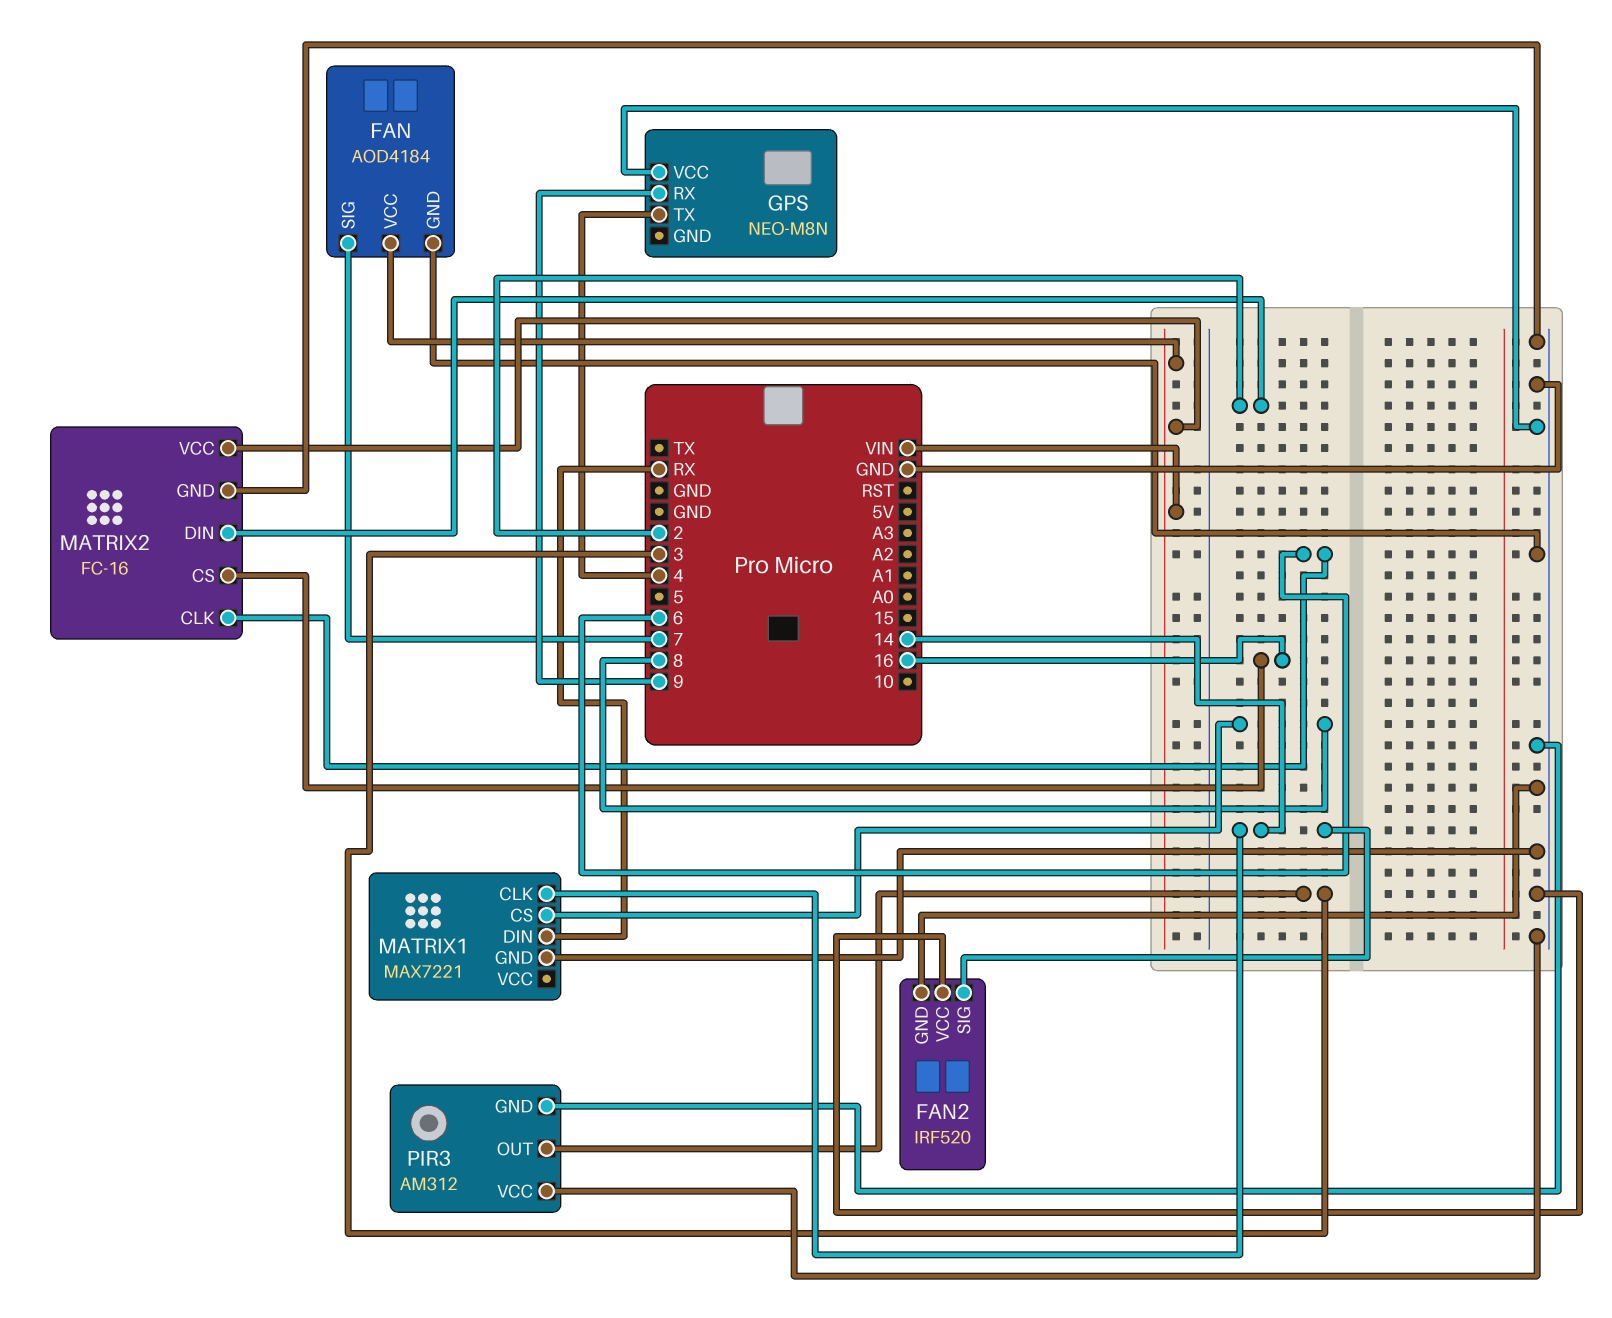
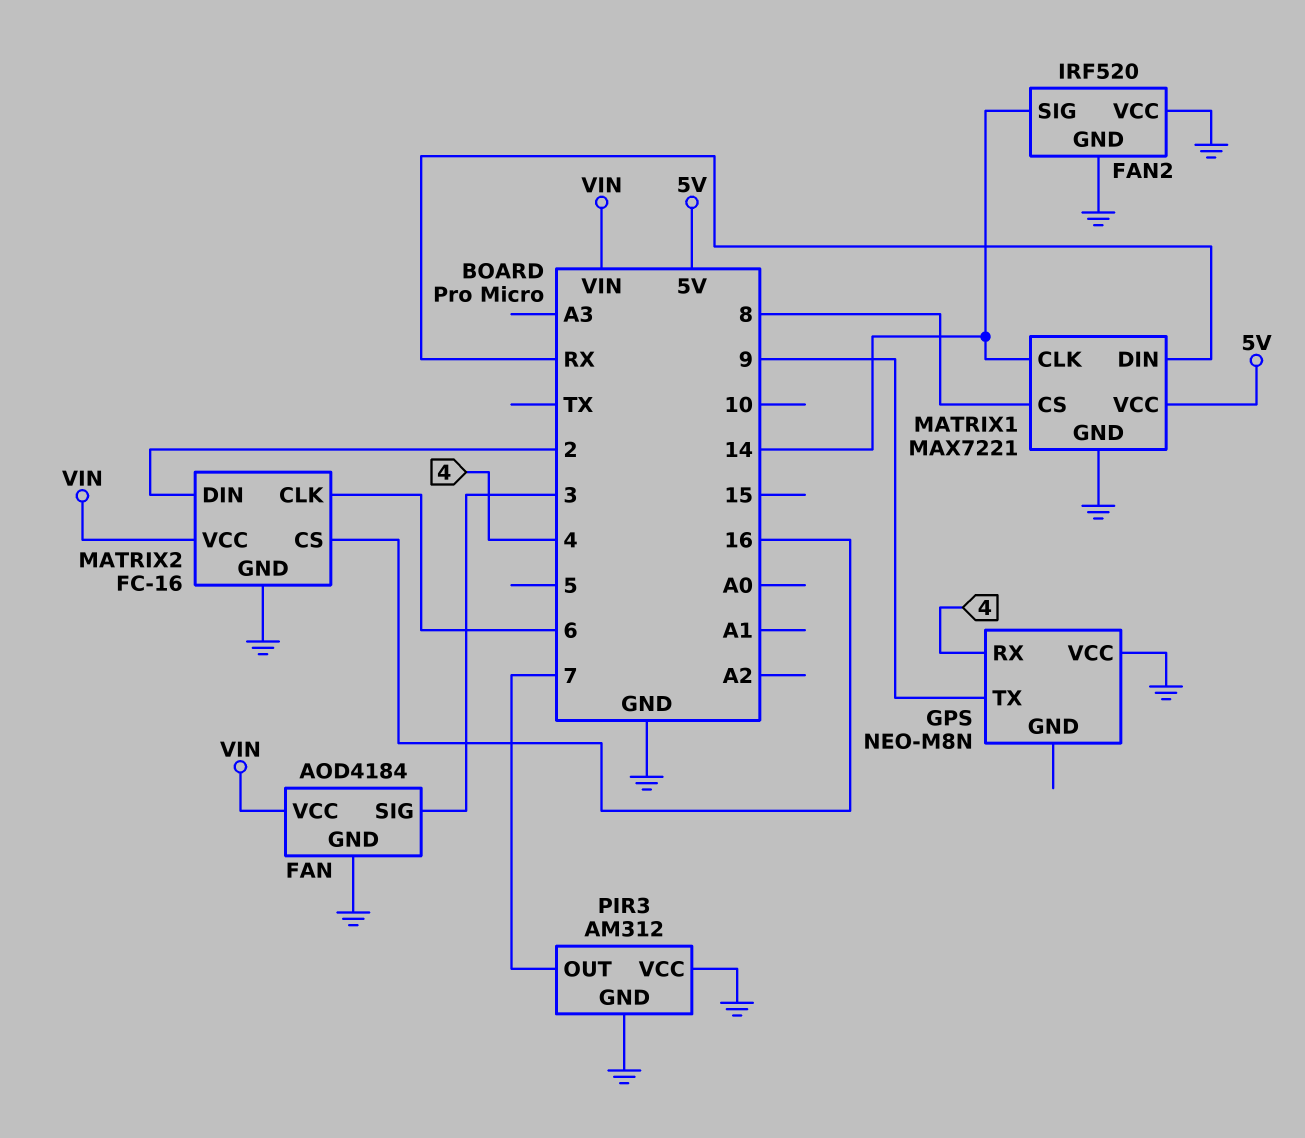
FAN pin SIG: 7 -> 3
GPS pin RX: 9 -> 4
GPS pin TX: 4 -> 9
MATRIX1 pin VCC: none -> 5V
PIR3 pin OUT: 3 -> 7

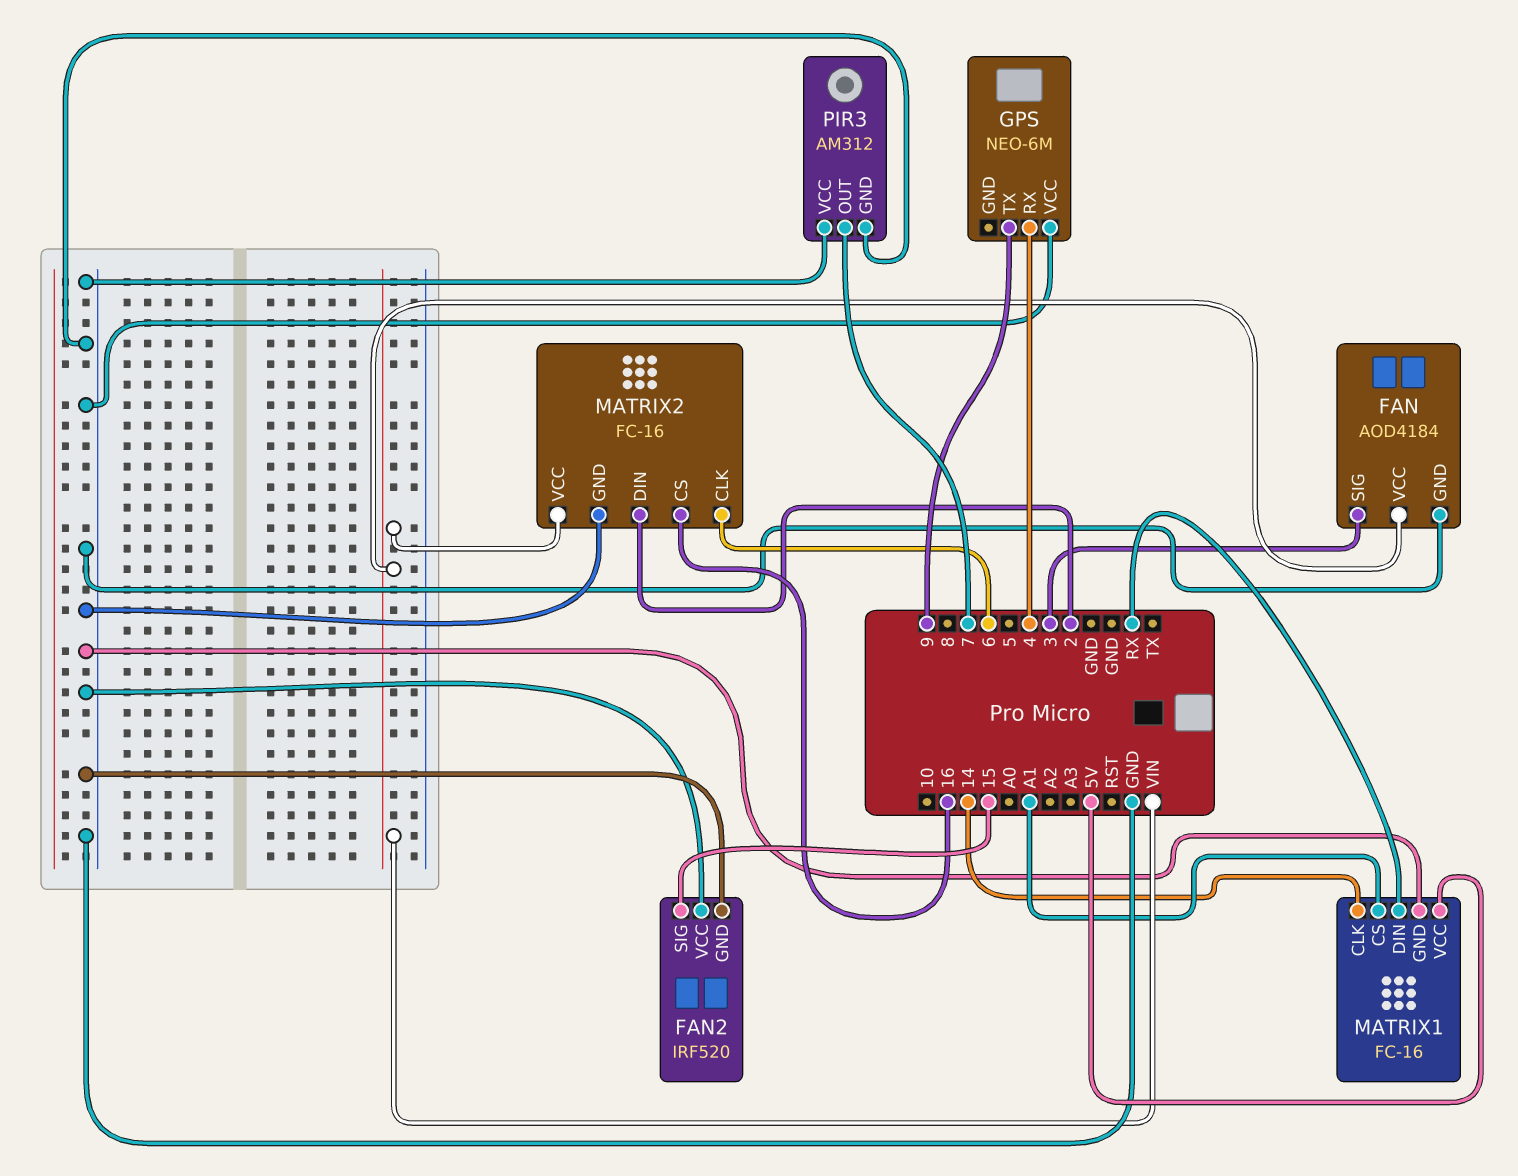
FAN2 pin SIG: 14 -> 15
GPS: NEO-M8N -> NEO-6M
MATRIX1: MAX7221 -> FC-16
MATRIX1 pin CS: 8 -> A1

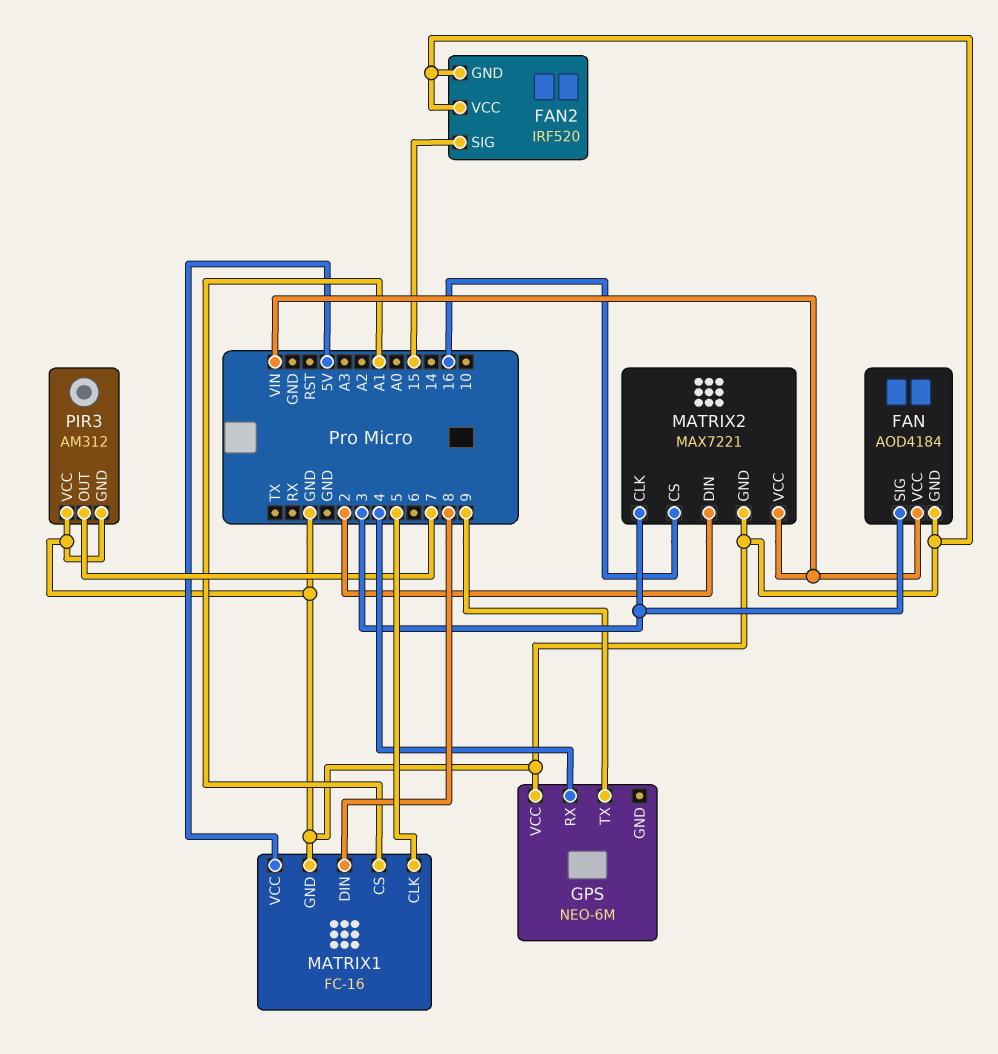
MATRIX1 pin CLK: 14 -> 5
MATRIX1 pin DIN: RX -> 8
MATRIX2: FC-16 -> MAX7221
MATRIX2 pin CLK: 6 -> 3

